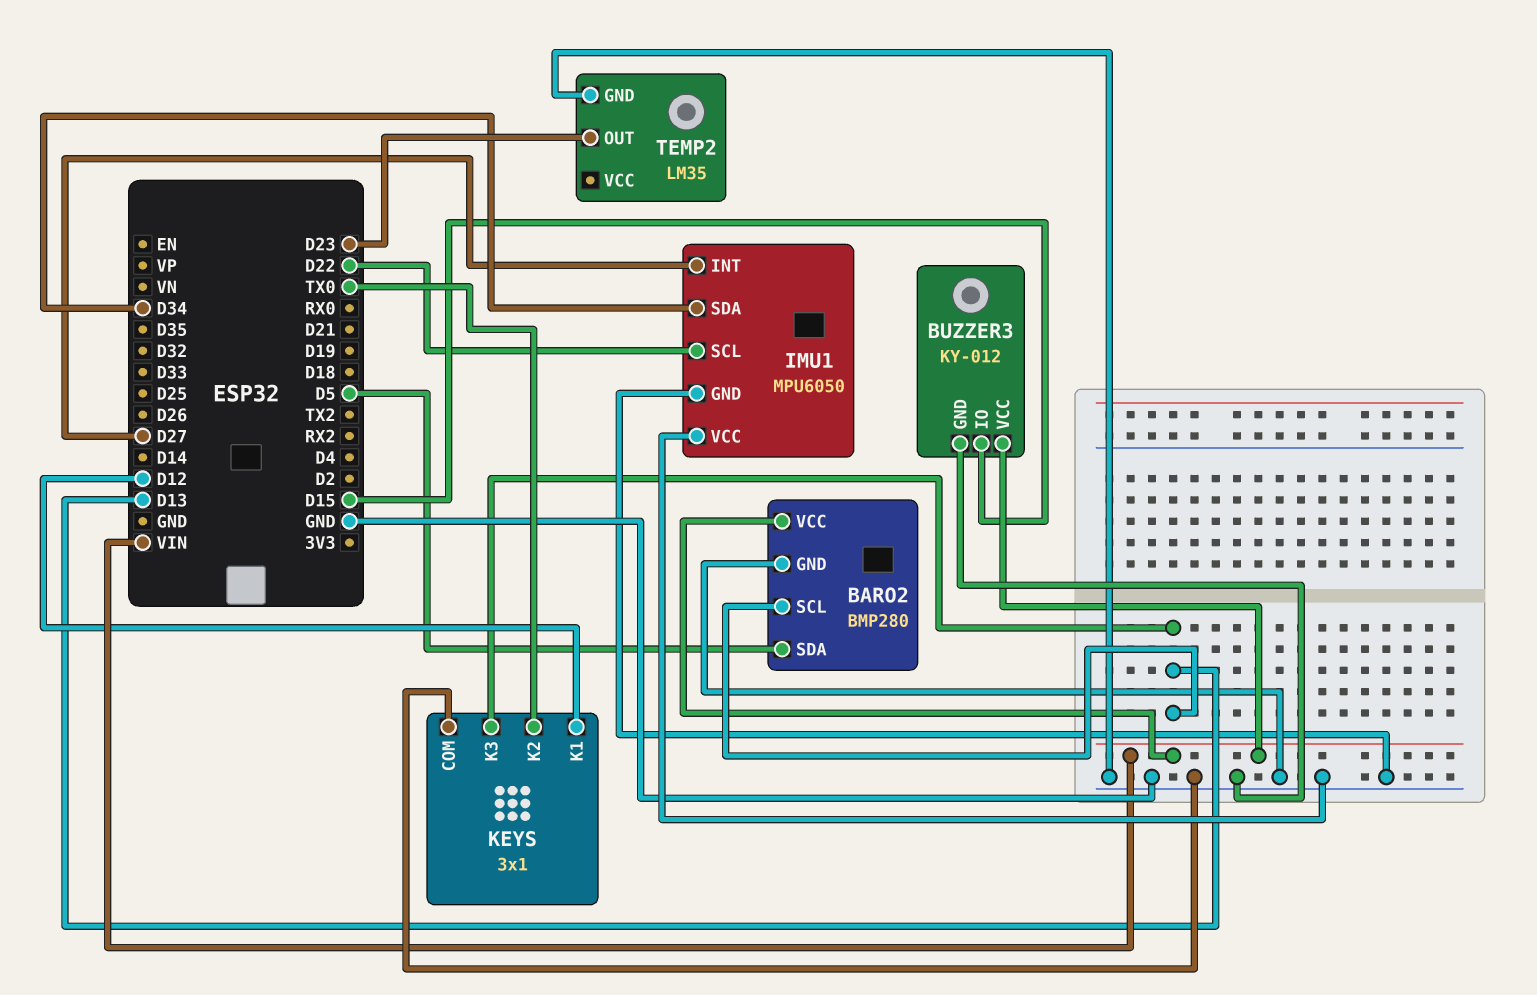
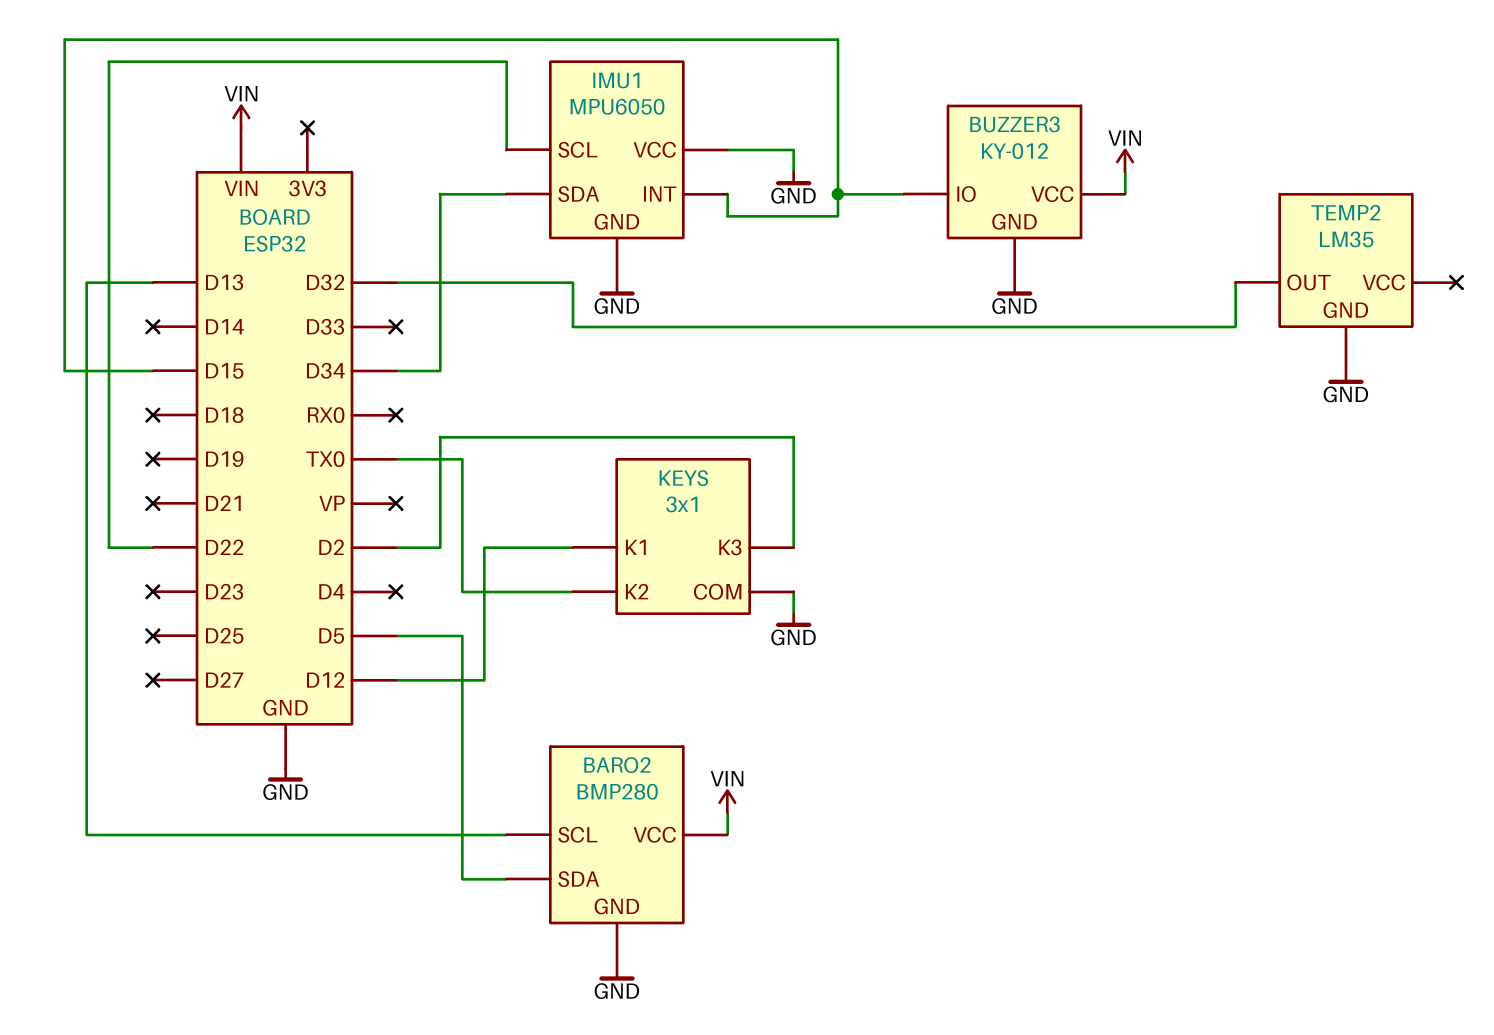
IMU1 pin INT: D27 -> D15
KEYS pin K3: D13 -> D2
TEMP2 pin OUT: D23 -> D32

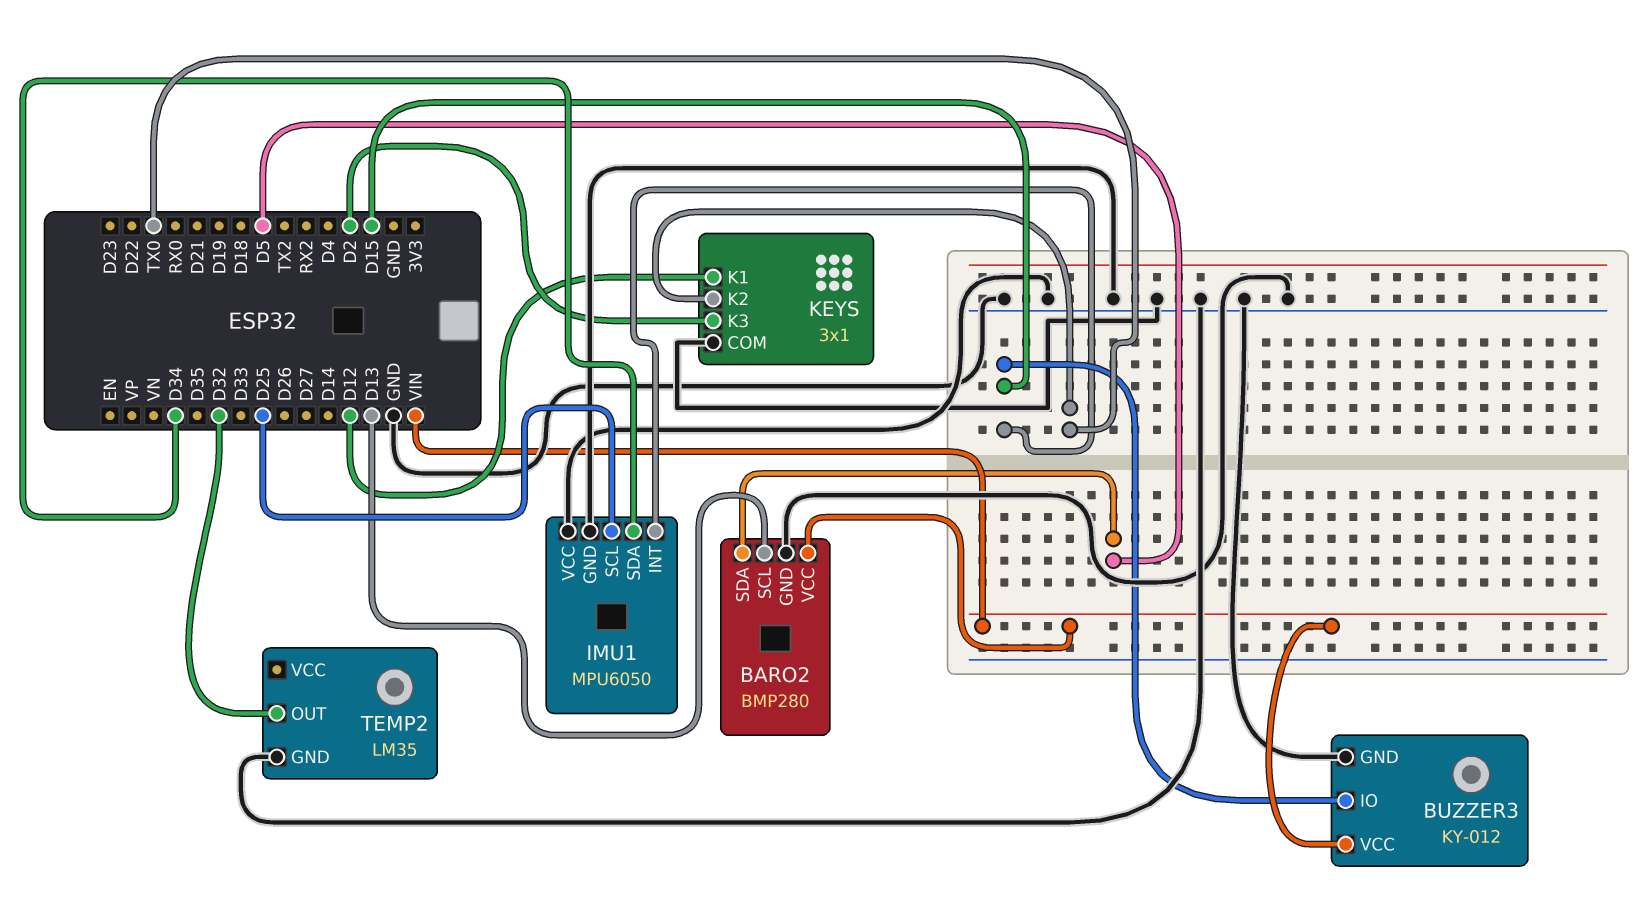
IMU1 pin SCL: D22 -> D25

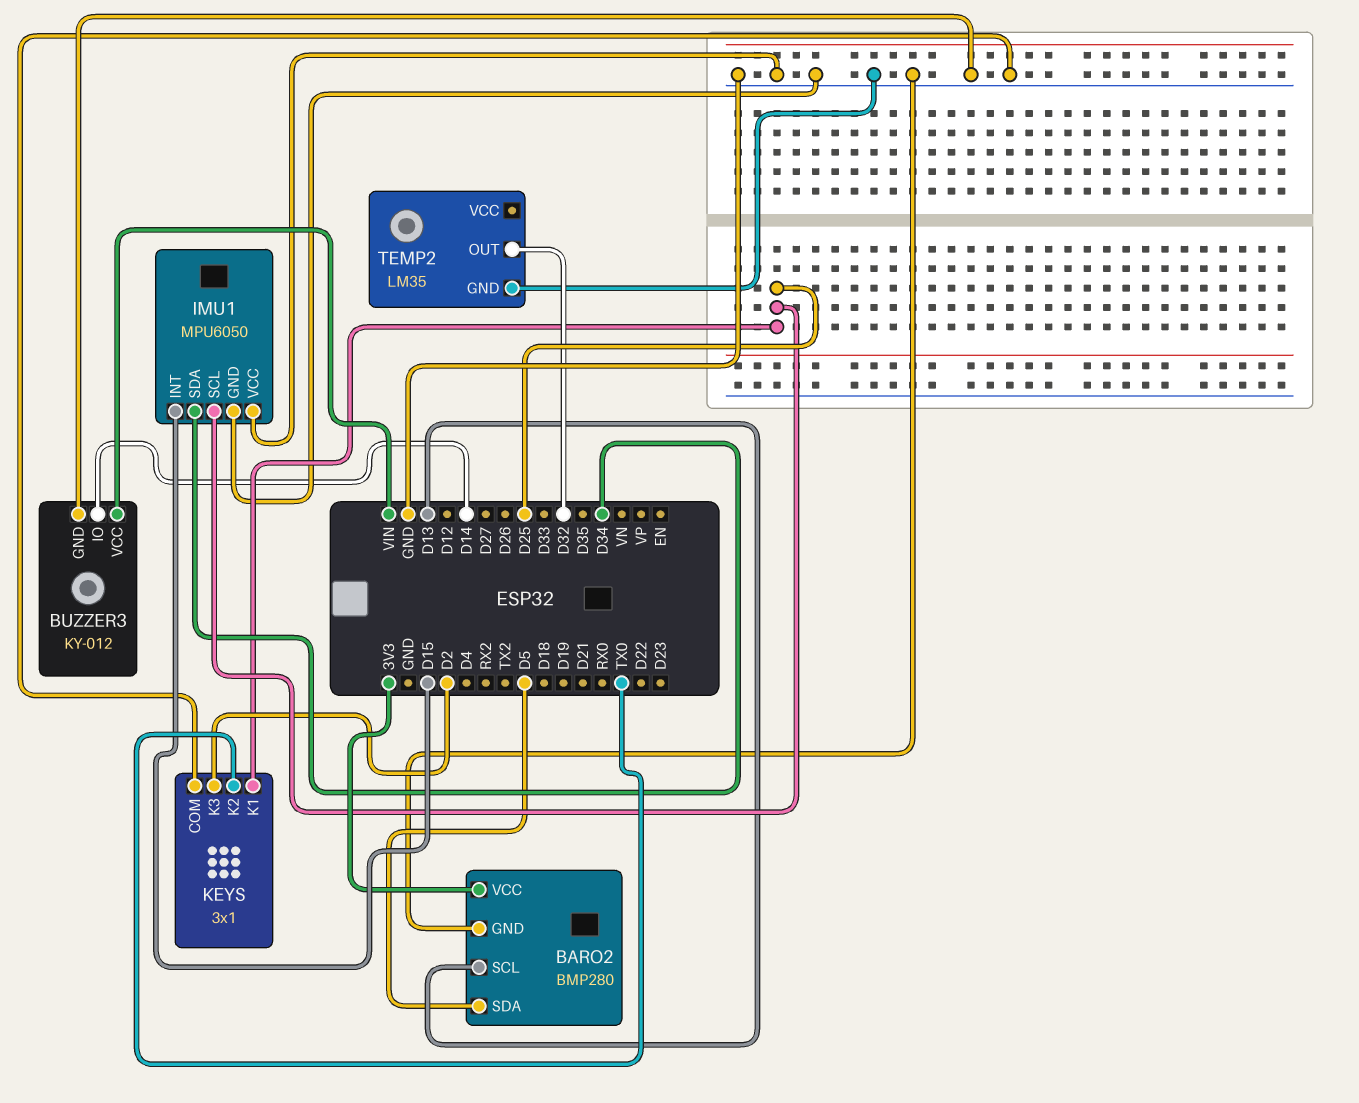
BARO2 pin VCC: VIN -> 3V3
BUZZER3 pin IO: D15 -> D14
KEYS pin K1: D12 -> D25

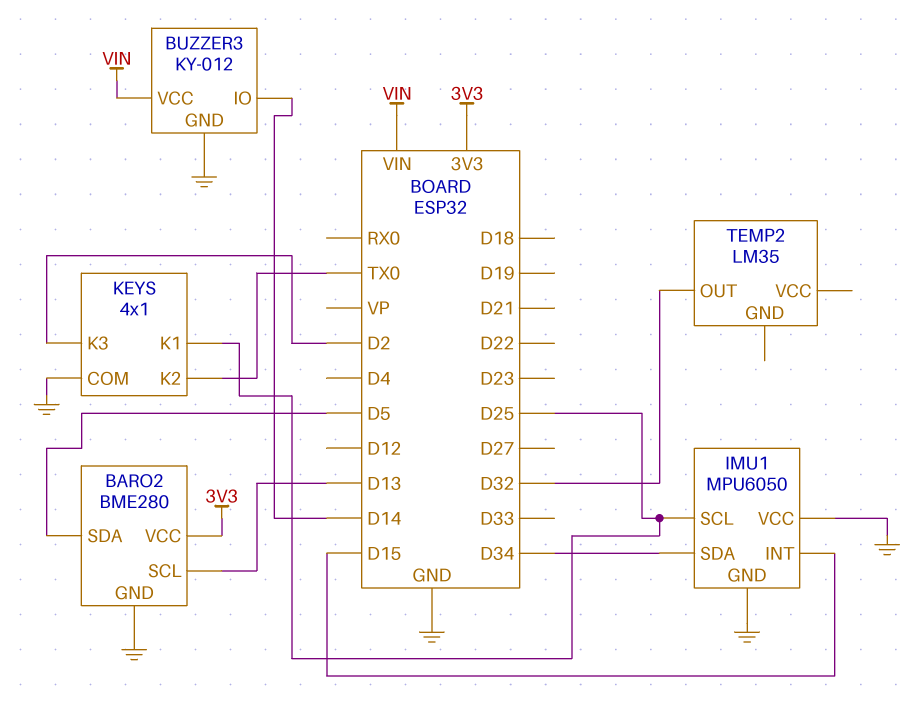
BARO2: BMP280 -> BME280
KEYS: 3x1 -> 4x1
TEMP2 pin GND: GND -> none

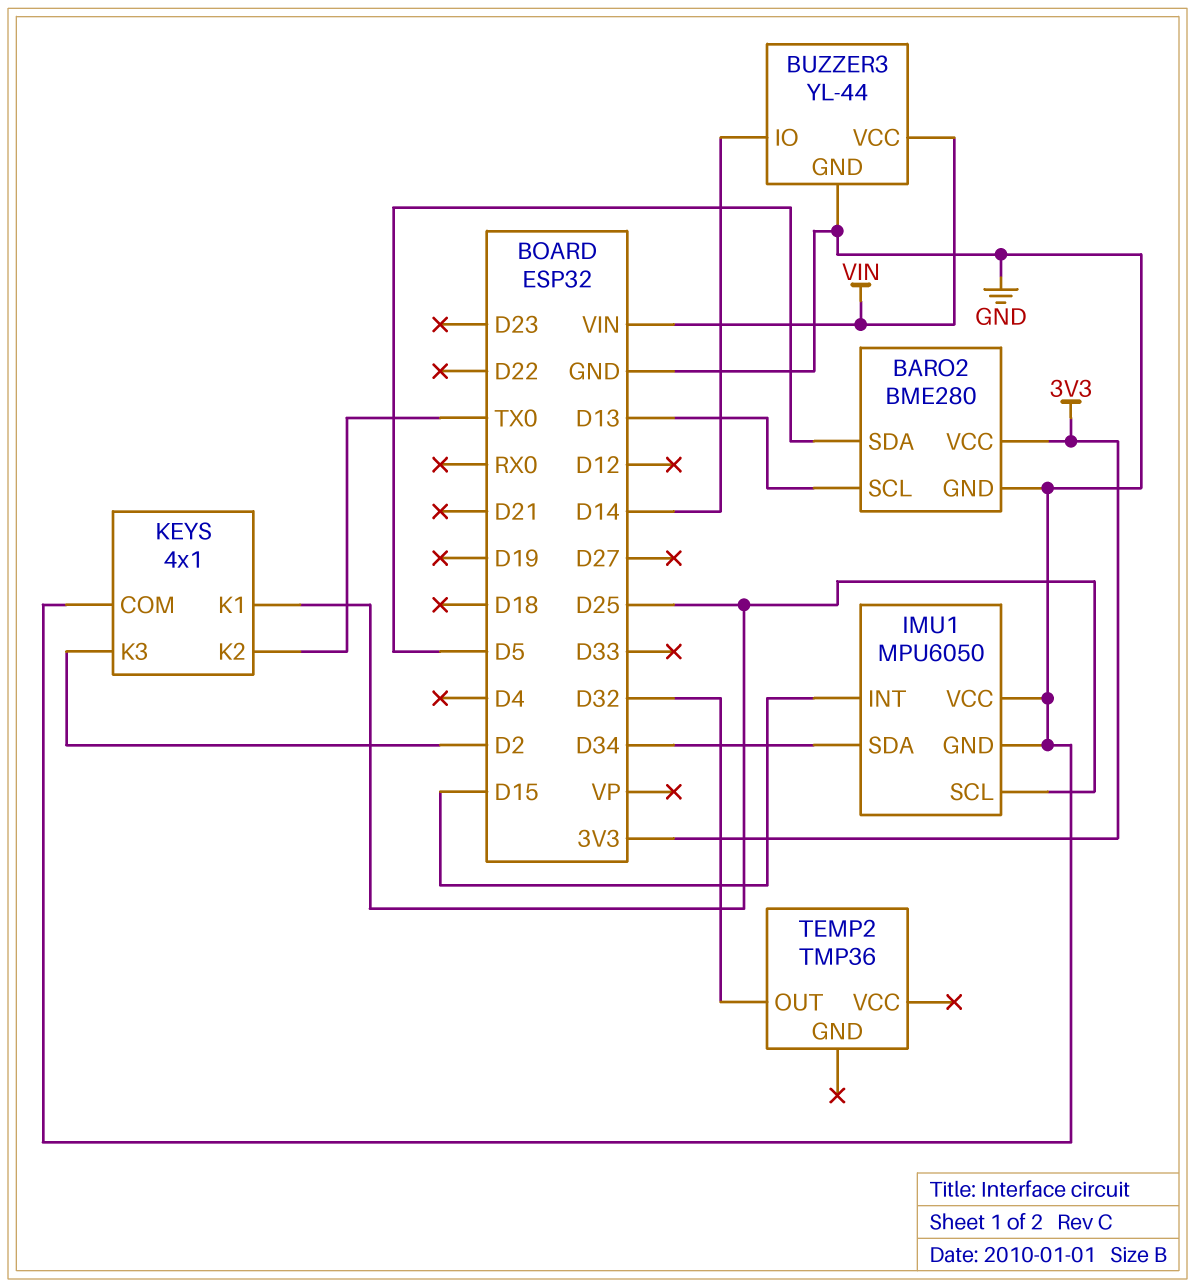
BUZZER3: KY-012 -> YL-44
TEMP2: LM35 -> TMP36

